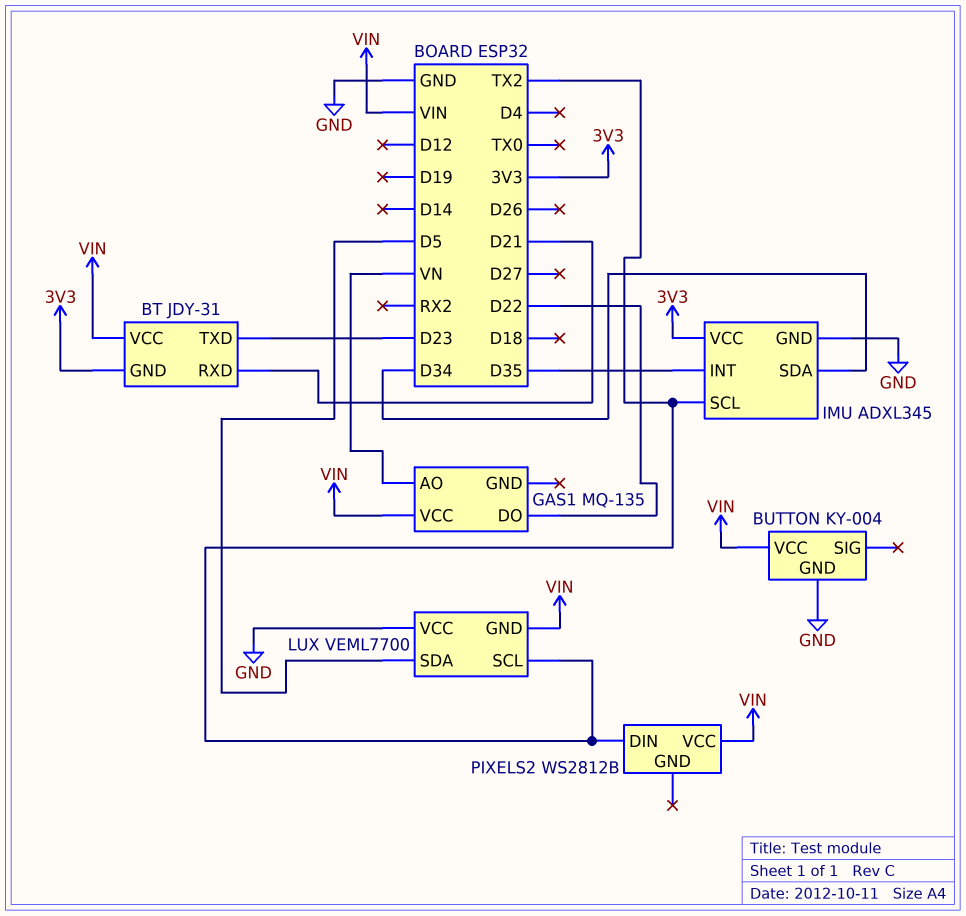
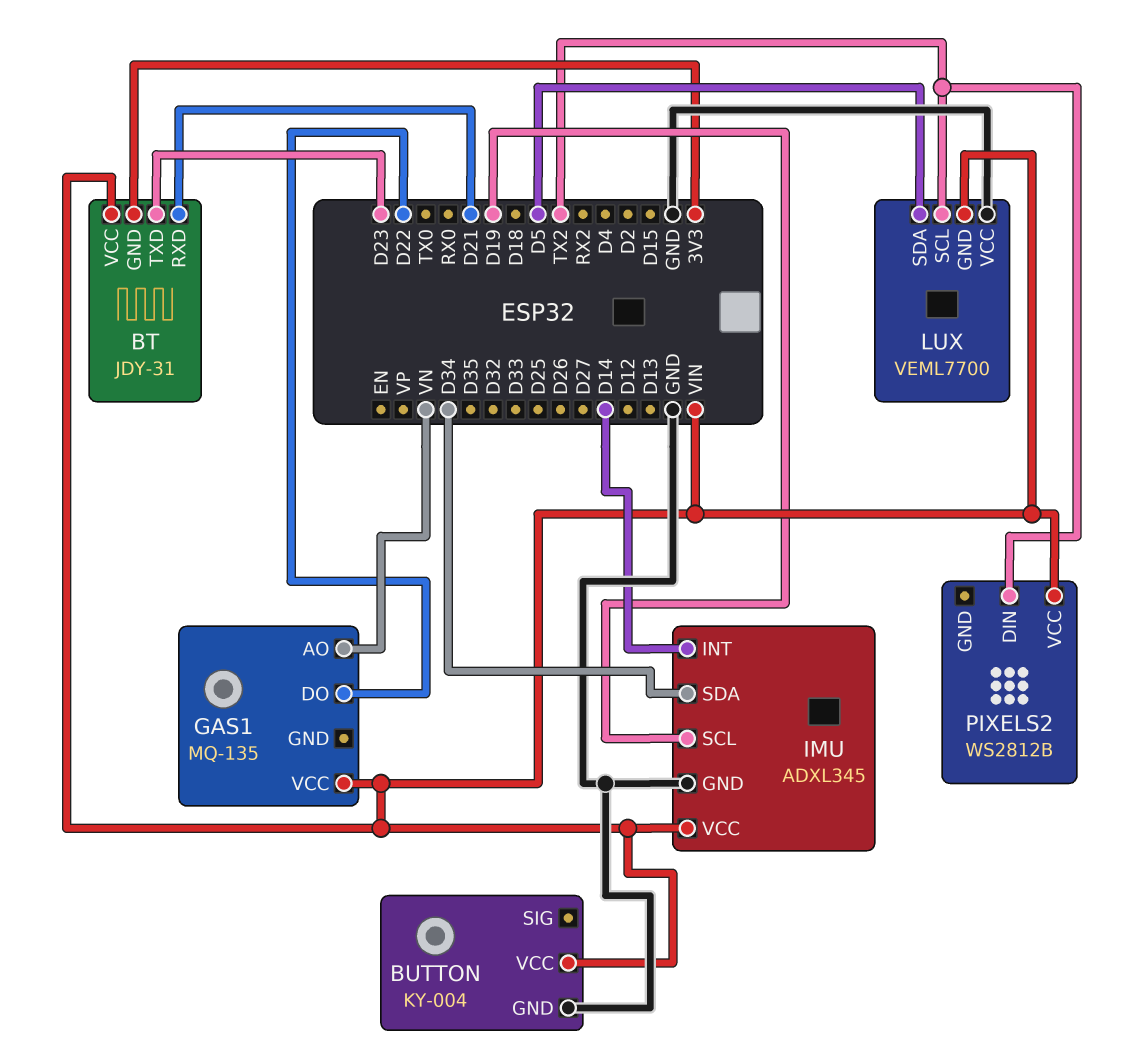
IMU pin INT: D35 -> D14
IMU pin SCL: TX2 -> D19
IMU pin VCC: 3V3 -> VIN

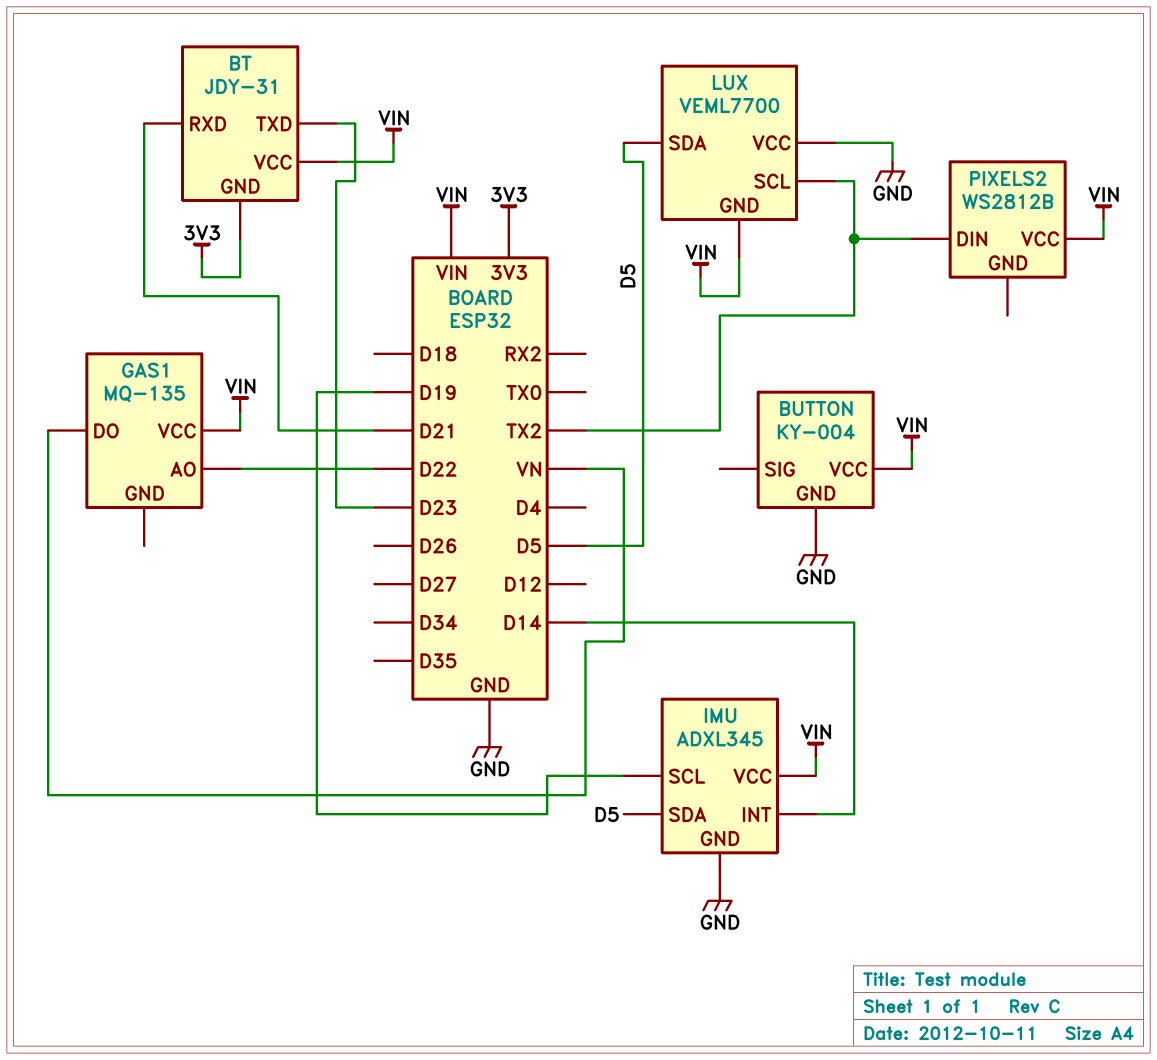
GAS1 pin AO: VN -> D22
GAS1 pin DO: D22 -> VN
IMU pin SDA: D34 -> D5

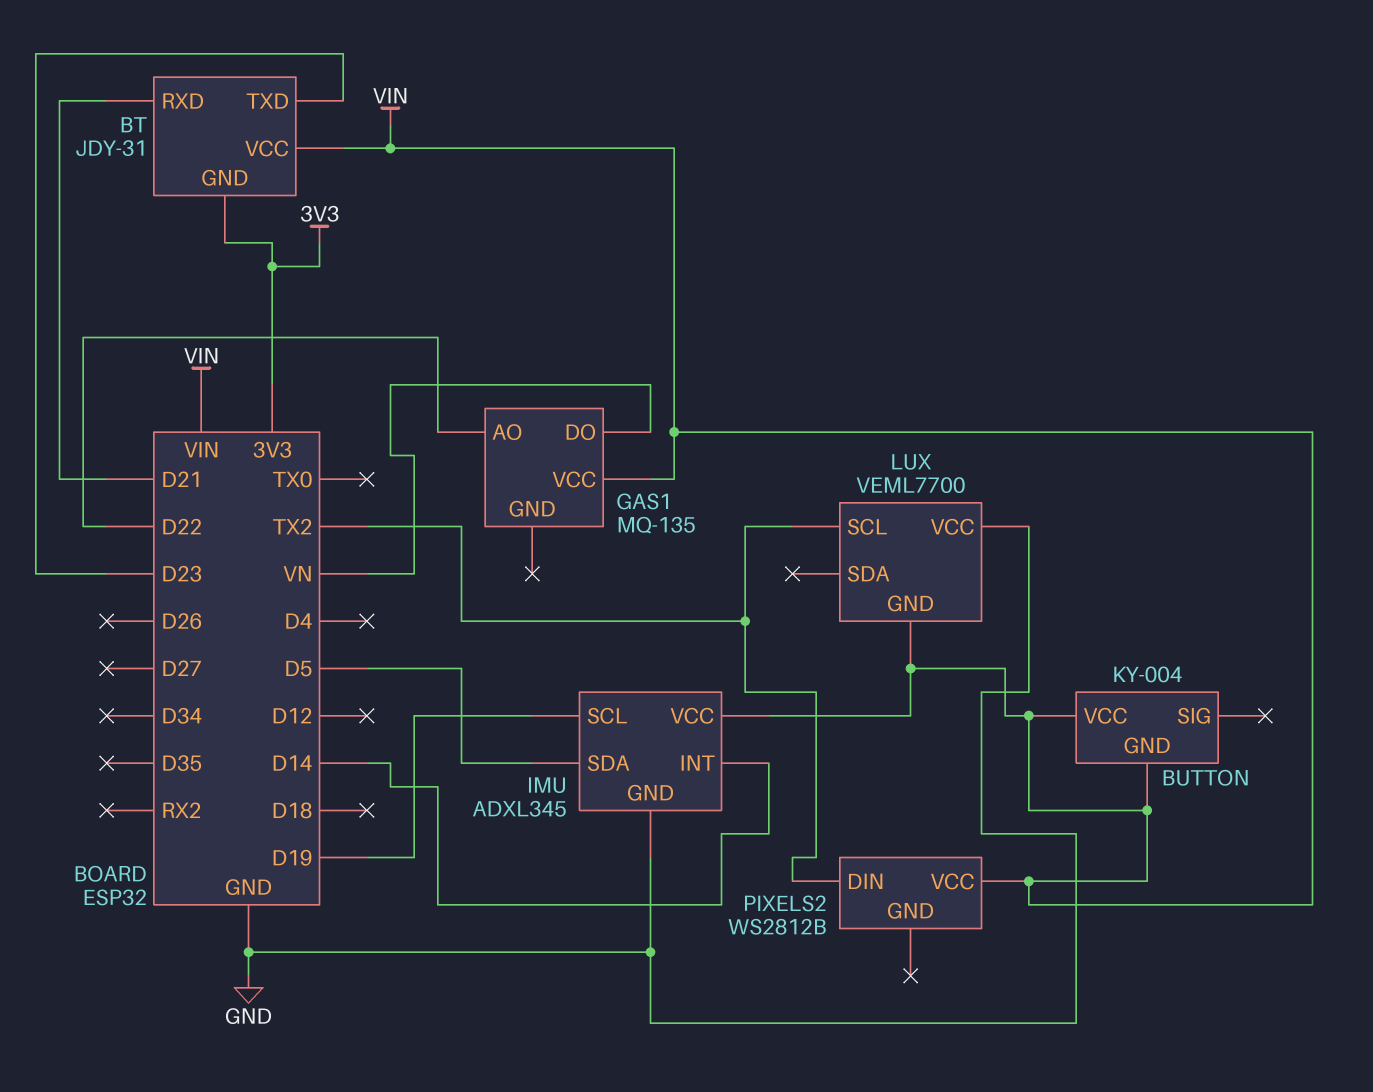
BUTTON pin GND: GND -> VIN
LUX pin SDA: D5 -> none

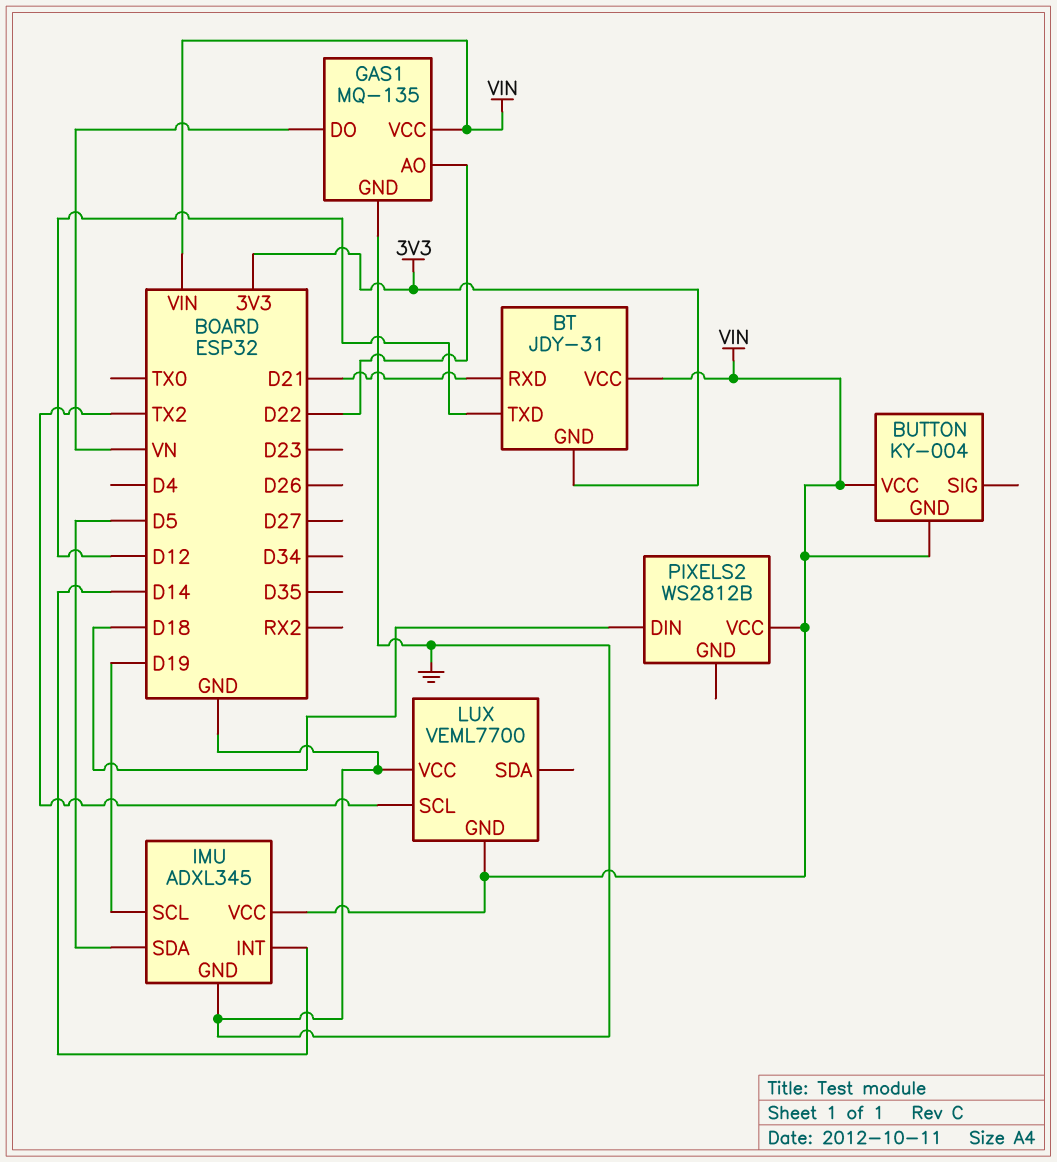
BT pin TXD: D23 -> D12
GAS1 pin GND: none -> GND
PIXELS2 pin DIN: TX2 -> D18

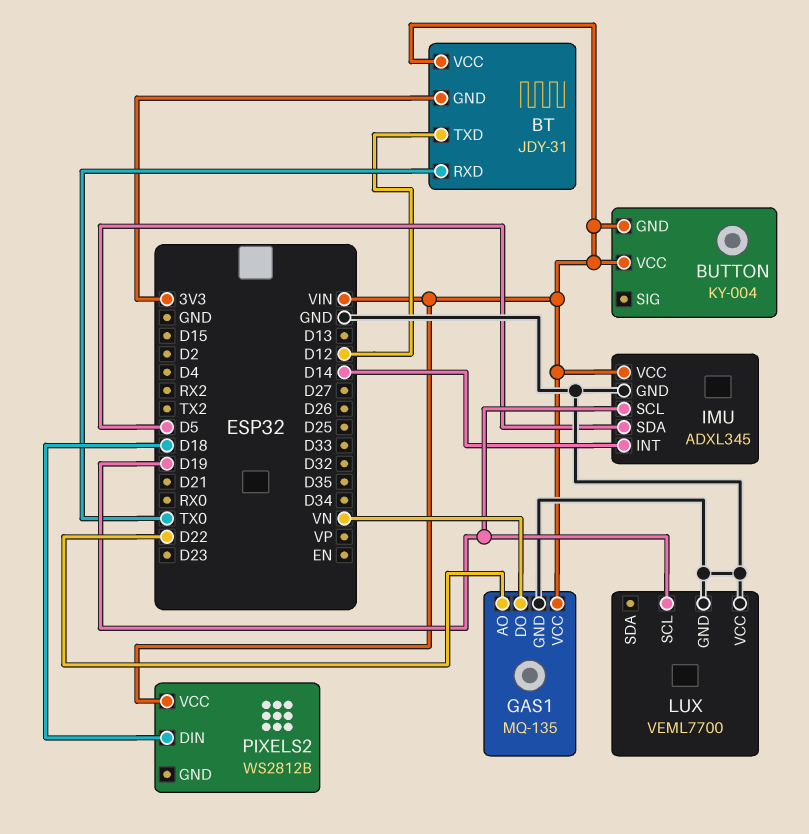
BT pin RXD: D21 -> TX0
LUX pin GND: VIN -> GND
LUX pin SCL: TX2 -> D19

